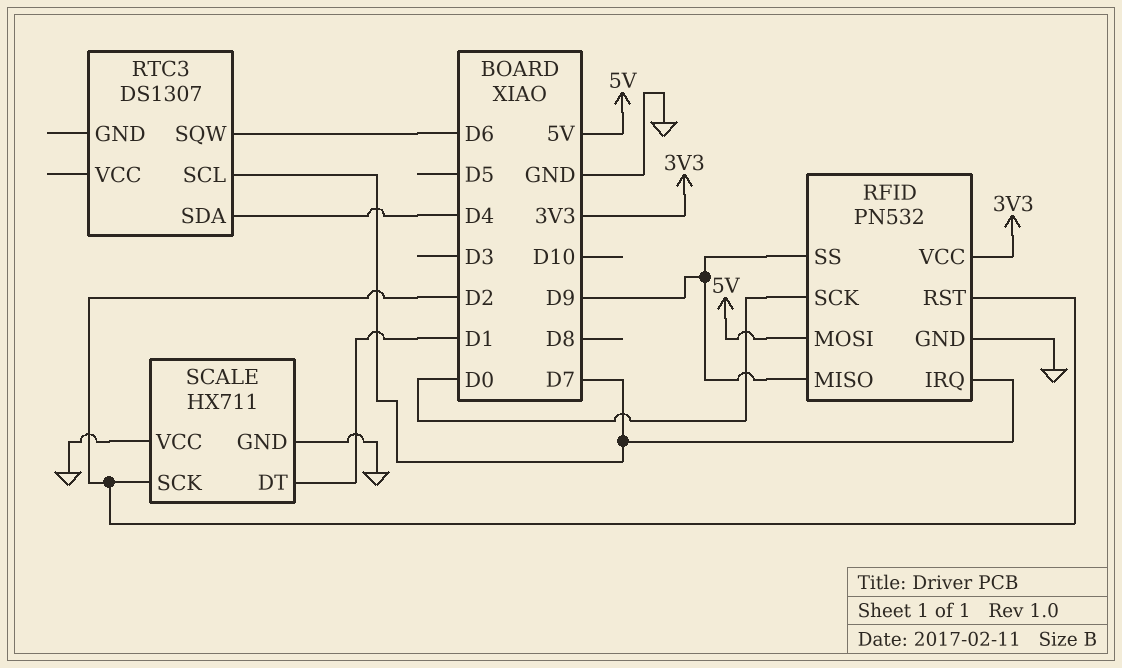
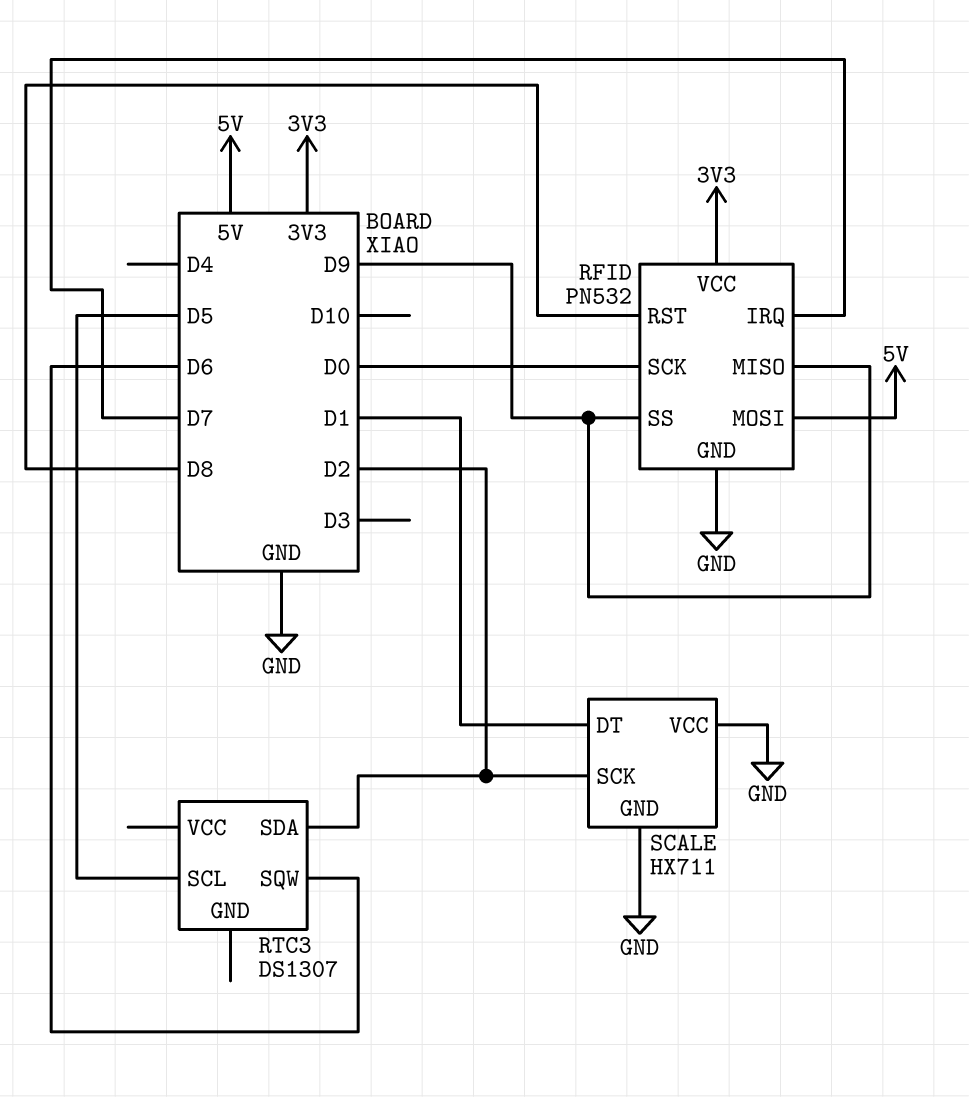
RFID pin RST: D2 -> D8
RTC3 pin SCL: D7 -> D5
RTC3 pin SDA: D4 -> D2

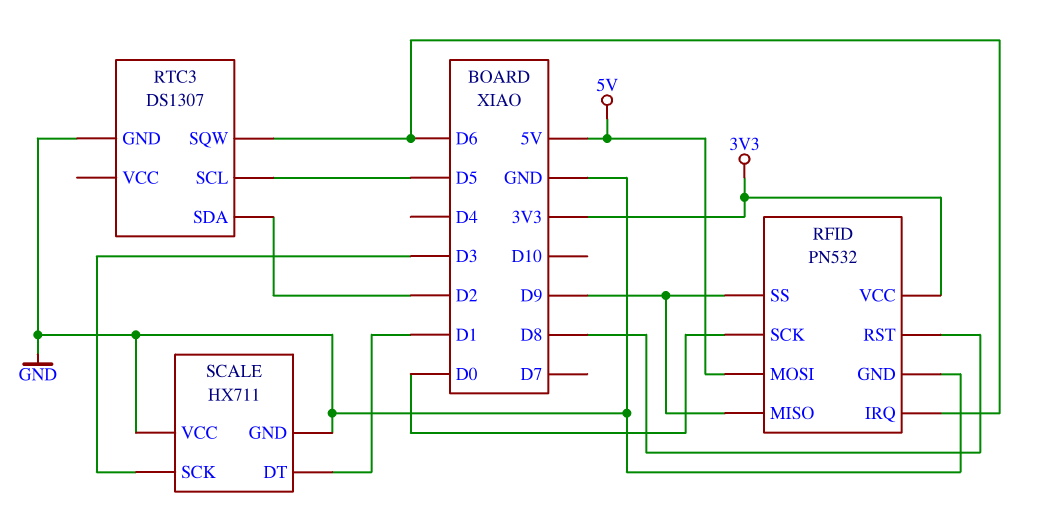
RFID pin IRQ: D7 -> D6
RTC3 pin GND: none -> GND
SCALE pin SCK: D2 -> D3

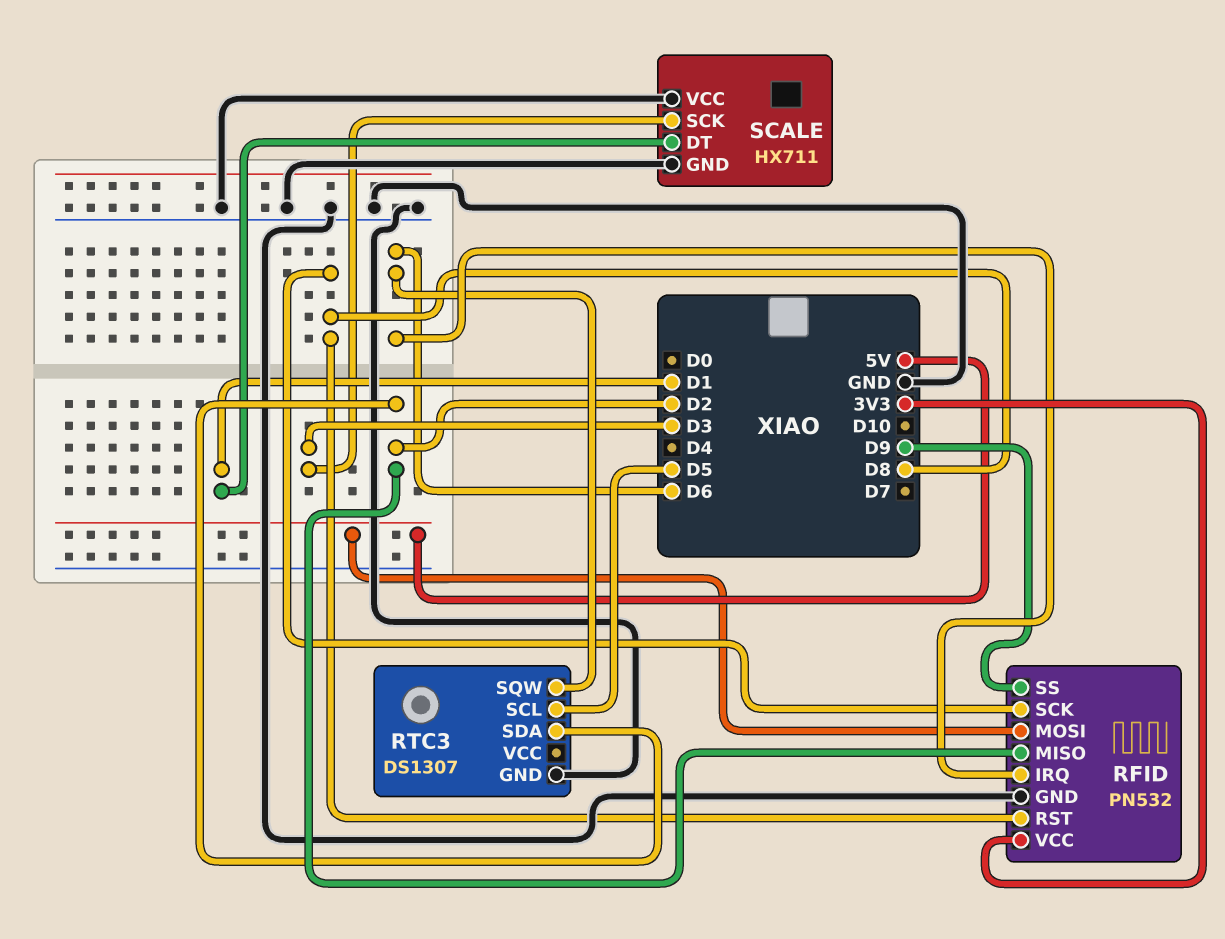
RFID pin MISO: D9 -> D2
RFID pin SCK: D0 -> D8

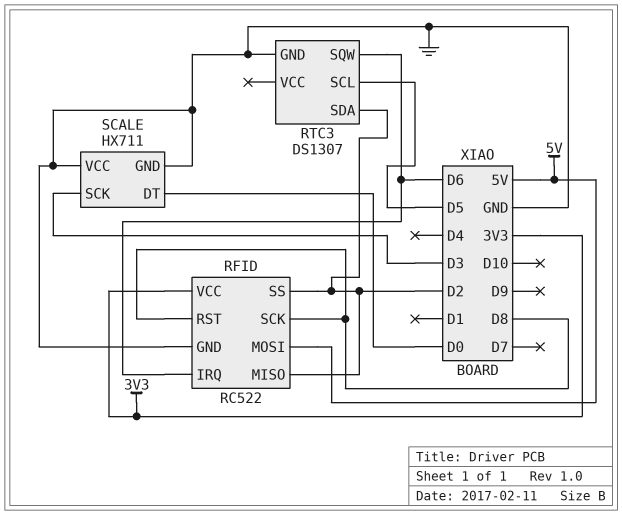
RFID: PN532 -> RC522
RFID pin SS: D9 -> D2
SCALE pin DT: D1 -> D0

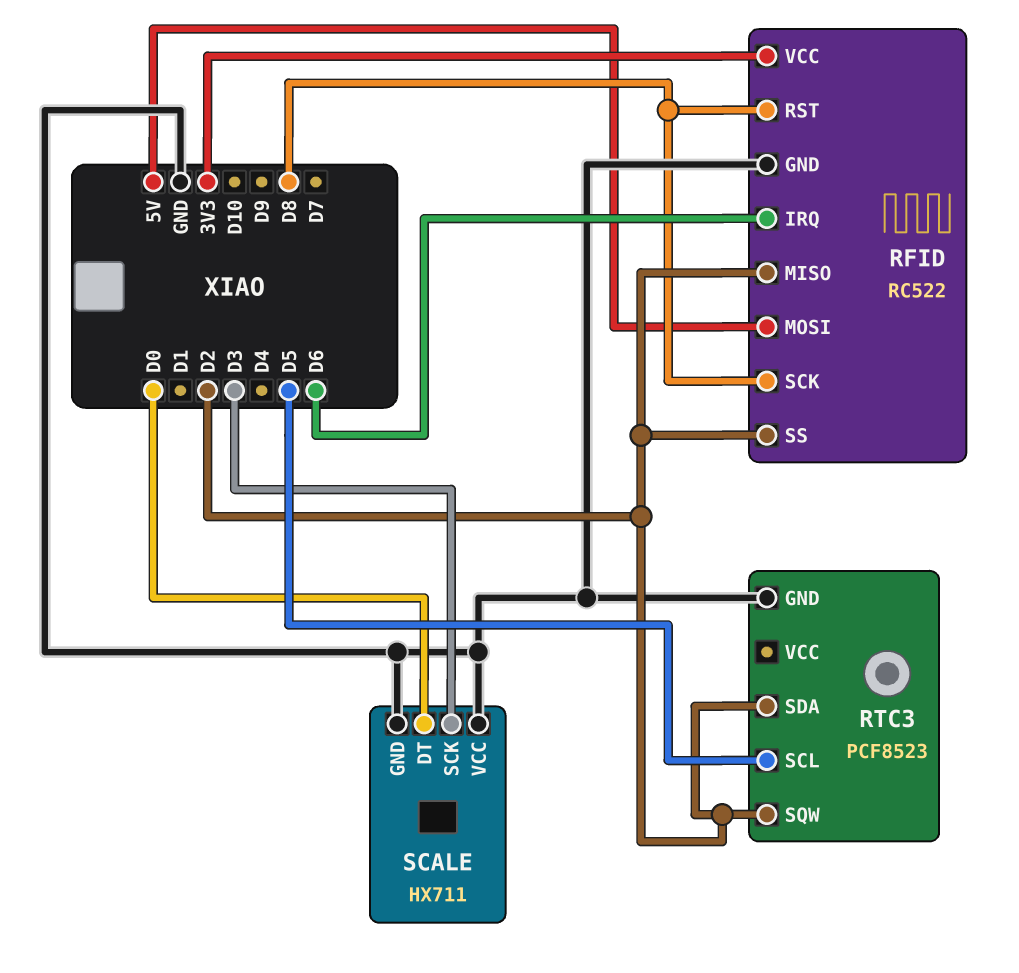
RTC3: DS1307 -> PCF8523
RTC3 pin SQW: D6 -> D2

